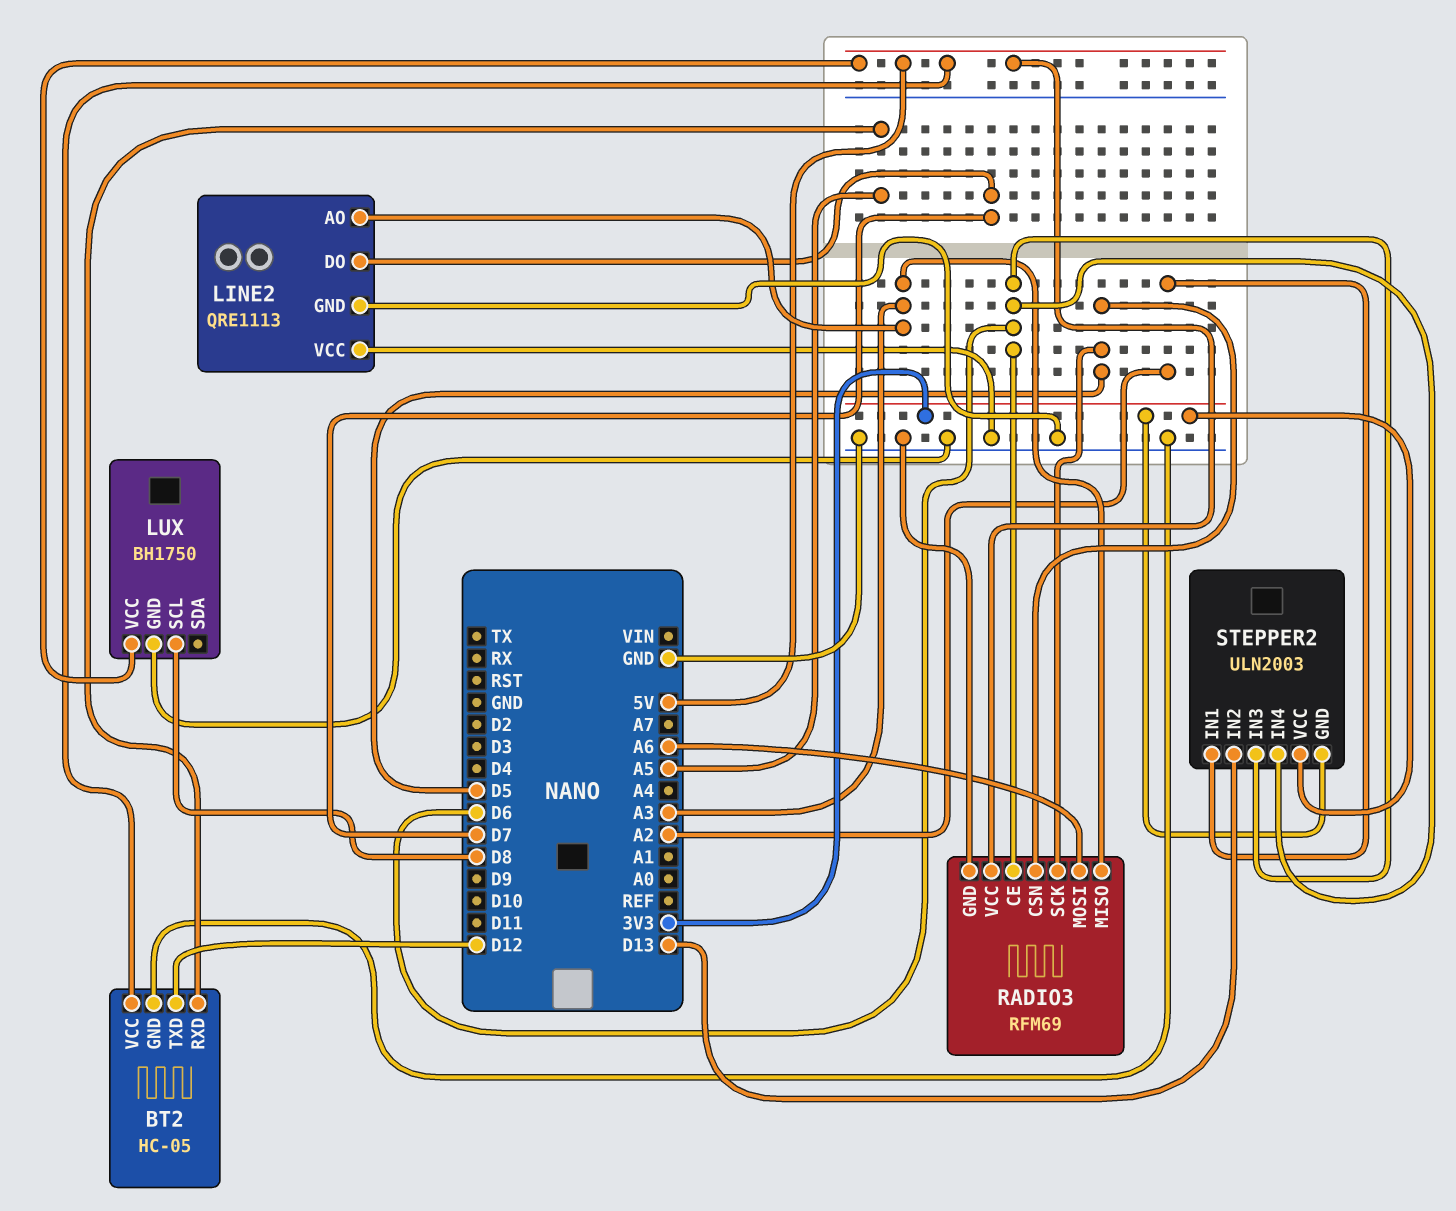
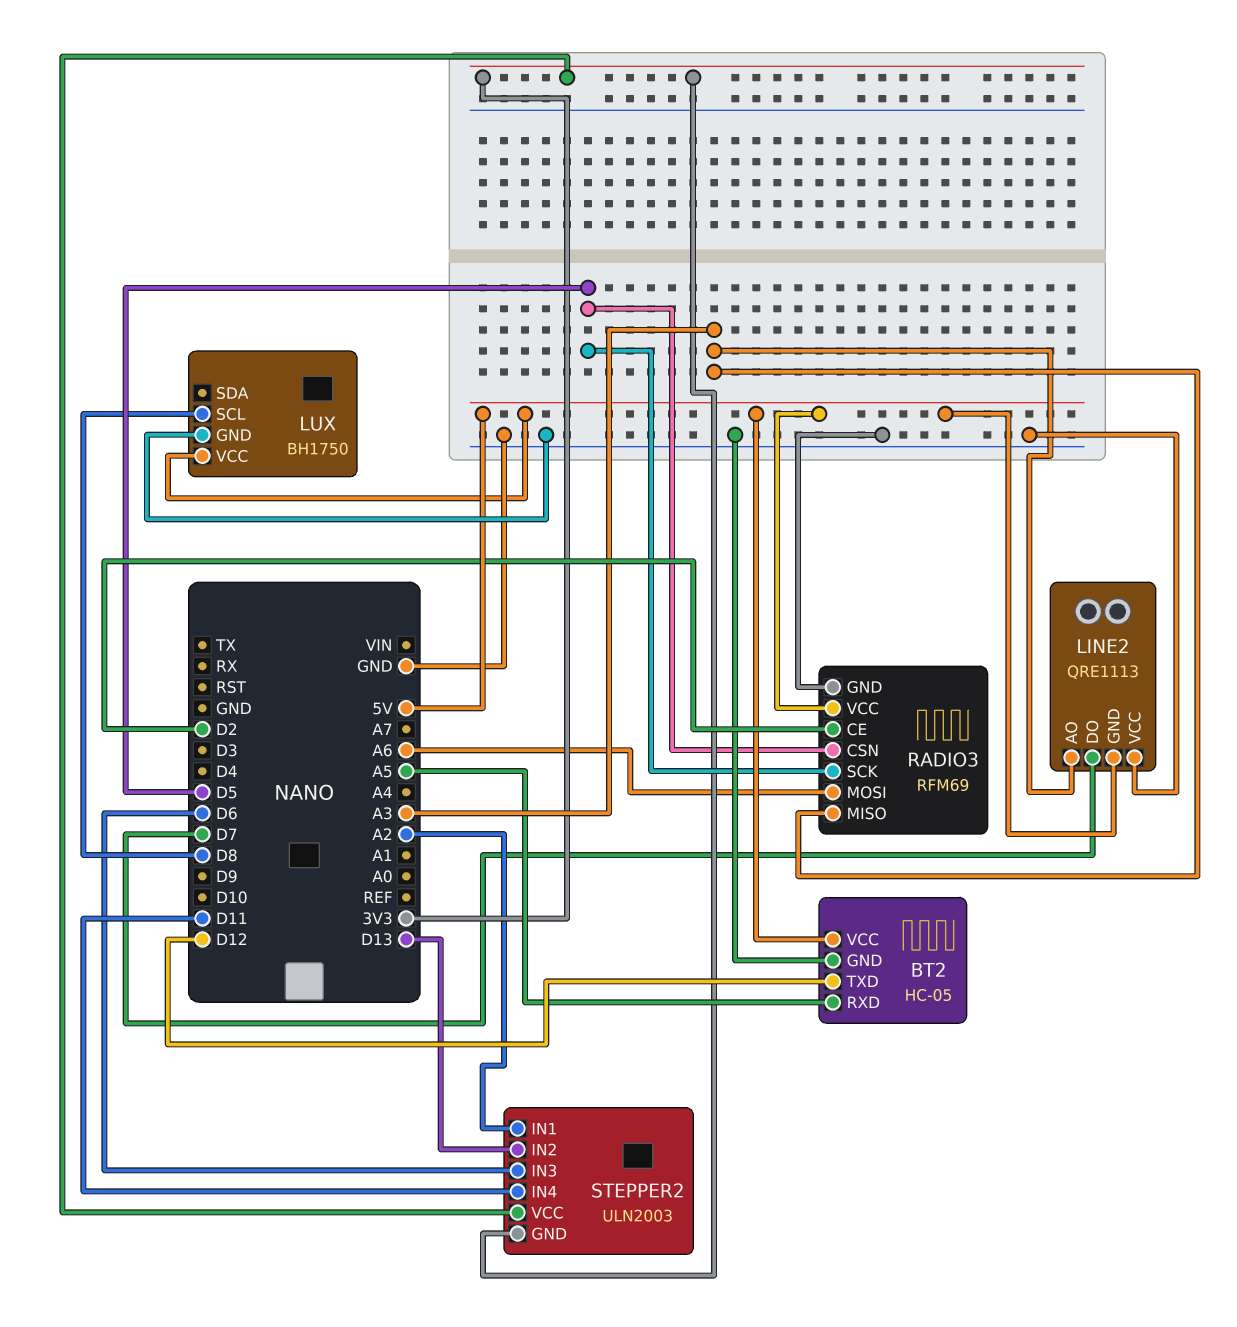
LINE2 pin GND: GND -> 5V
RADIO3 pin CE: D6 -> D2
STEPPER2 pin IN4: D6 -> D11

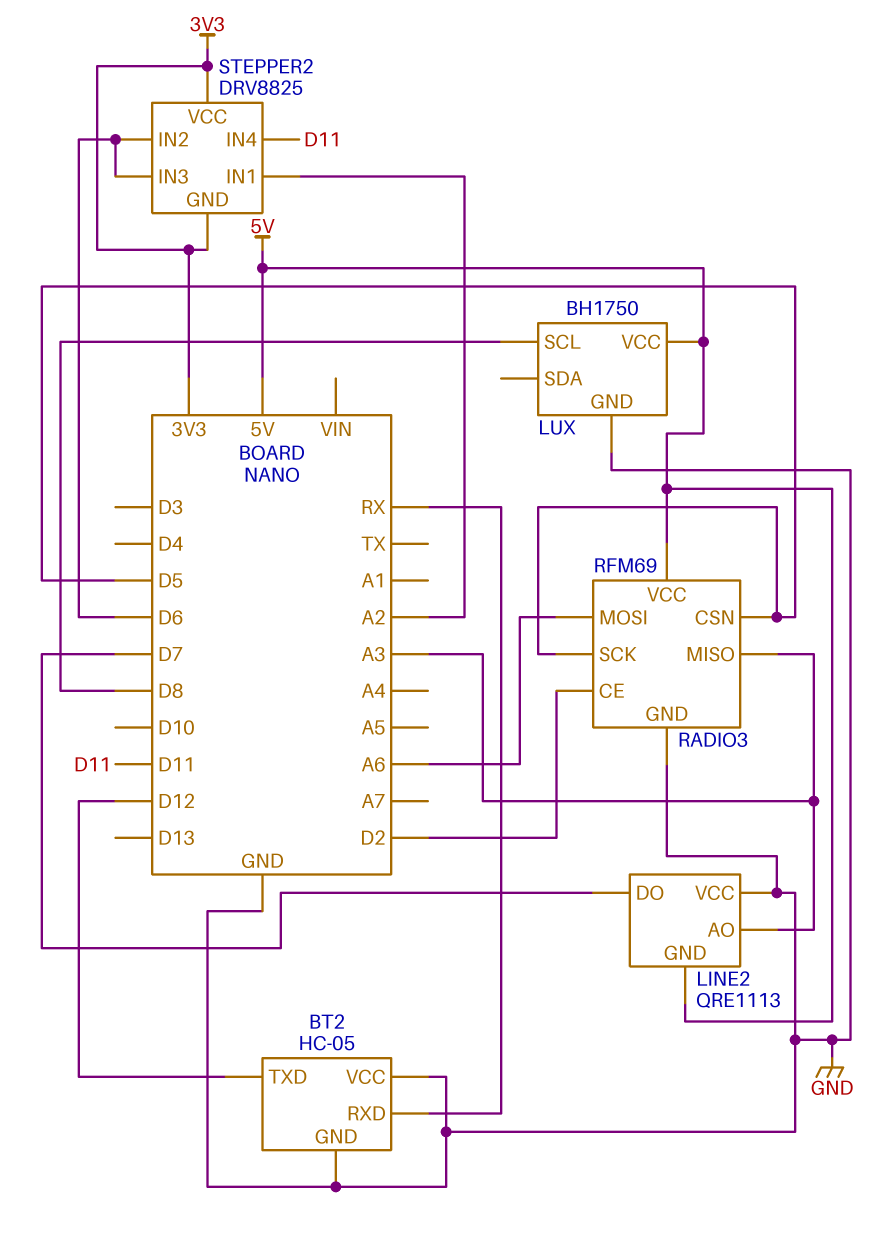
BT2 pin RXD: A5 -> RX
BT2 pin VCC: 5V -> GND
STEPPER2: ULN2003 -> DRV8825
STEPPER2 pin IN2: D13 -> D6

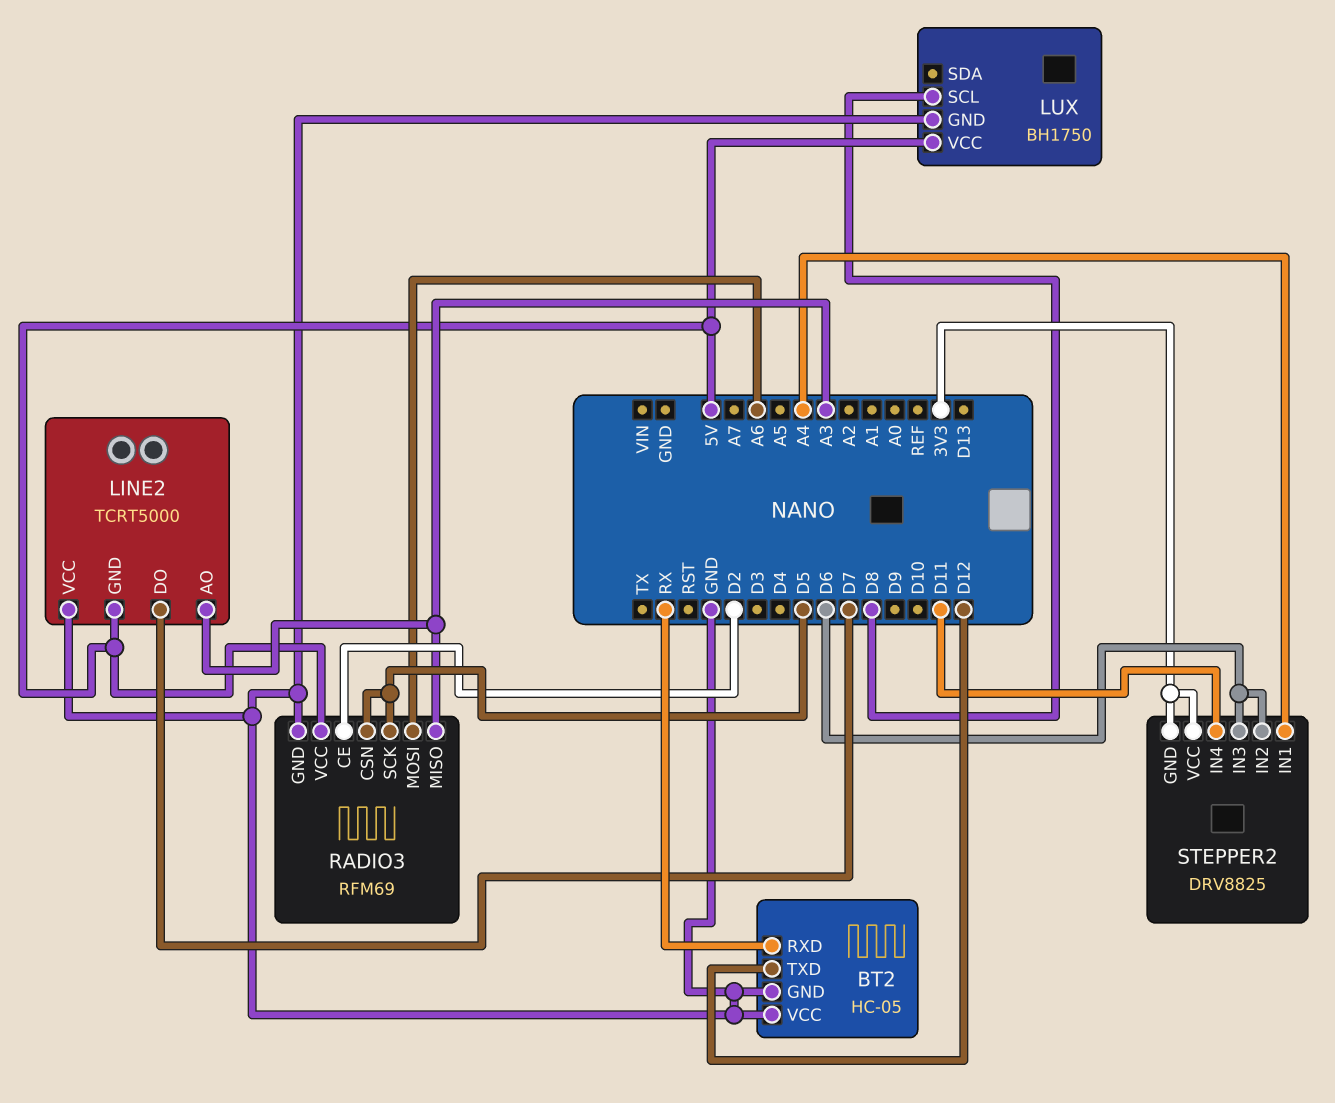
LINE2: QRE1113 -> TCRT5000
STEPPER2 pin IN1: A2 -> A4

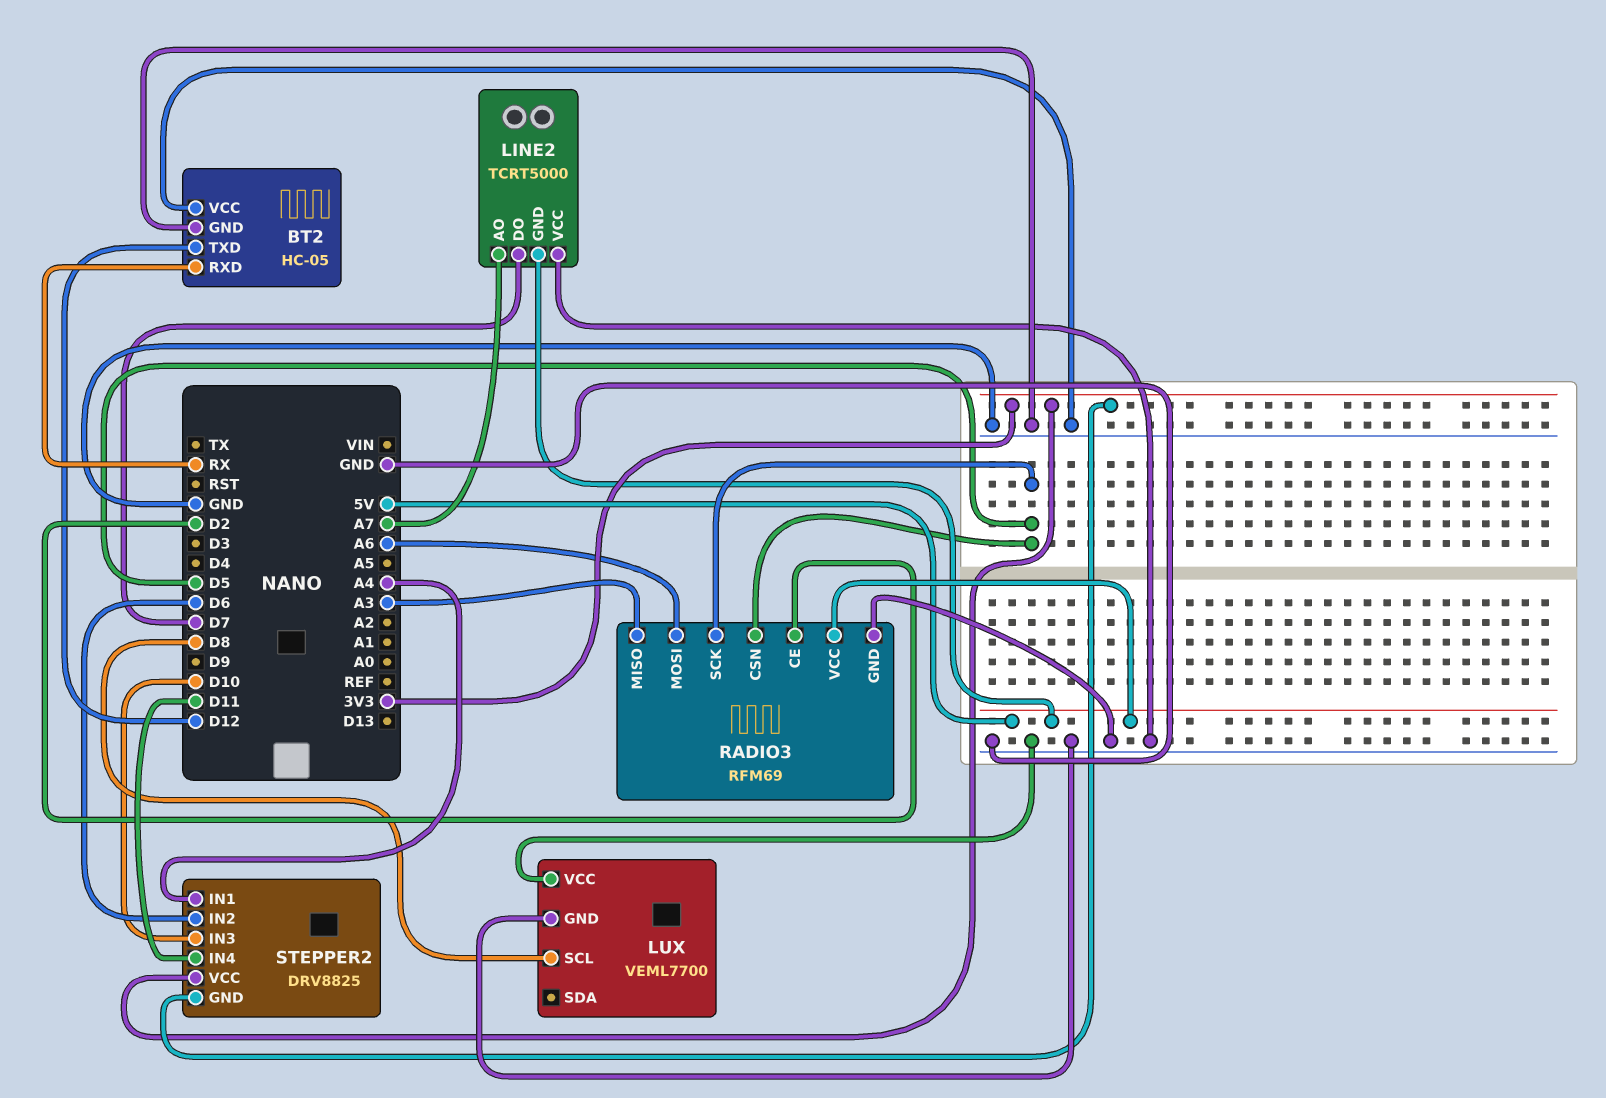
LINE2 pin AO: A3 -> A7
LUX: BH1750 -> VEML7700
LUX pin VCC: 5V -> GND
STEPPER2 pin IN3: D6 -> D10

